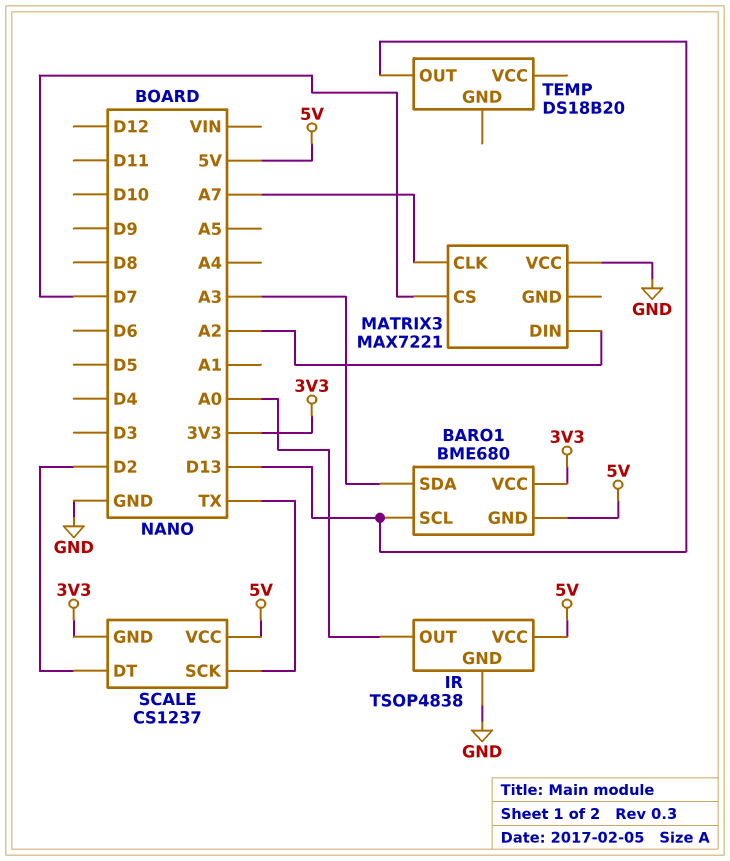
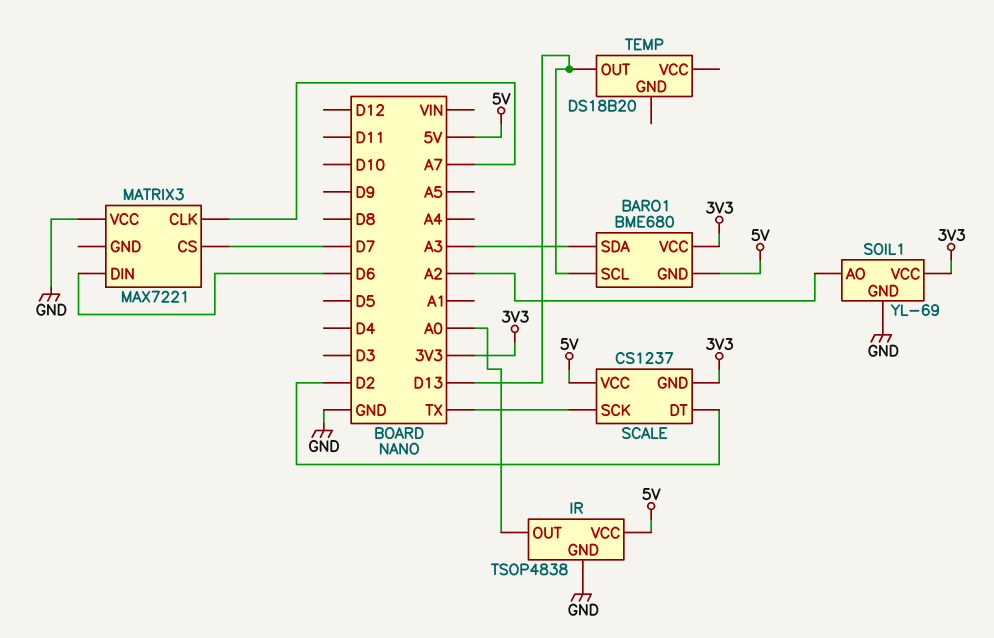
MATRIX3 pin DIN: A2 -> D6
SOIL1: none -> YL-69
SOIL1 pin AO: none -> A2
SOIL1 pin GND: none -> GND
SOIL1 pin VCC: none -> 3V3

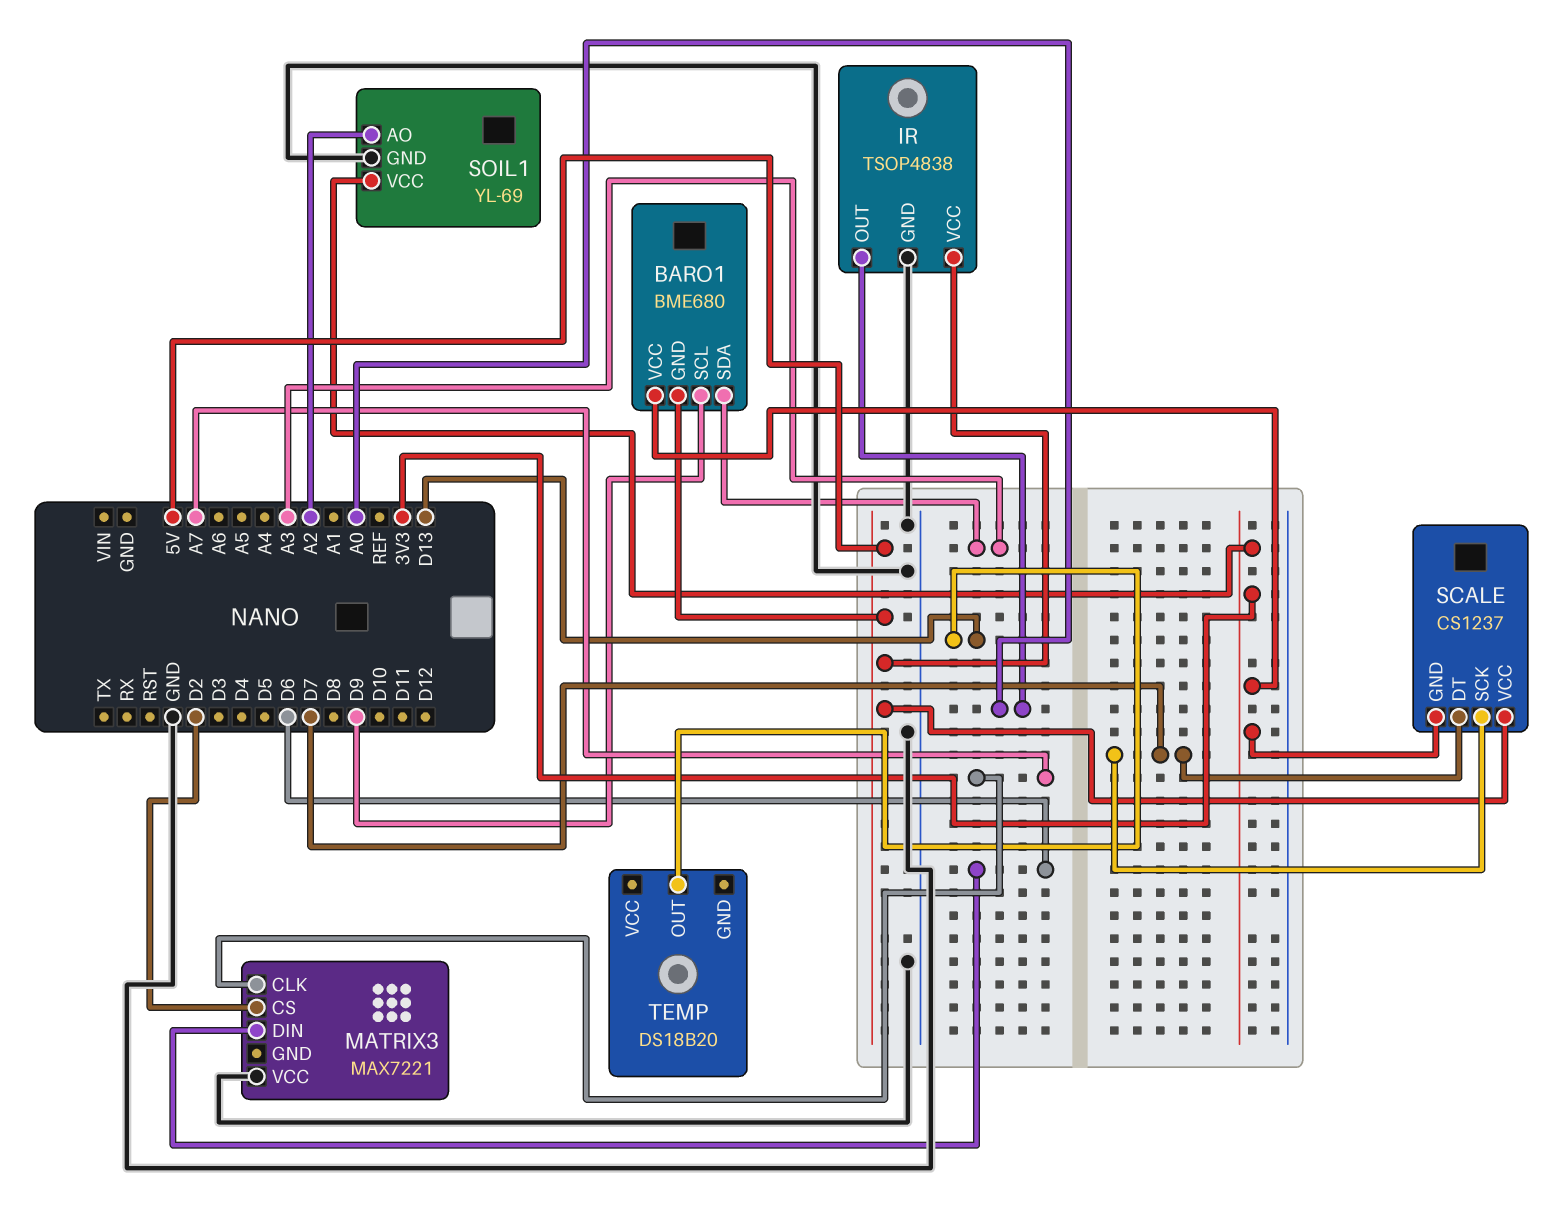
BARO1 pin SCL: D13 -> D9
MATRIX3 pin CS: D7 -> D2
SCALE pin DT: D2 -> D7
SCALE pin SCK: TX -> D7

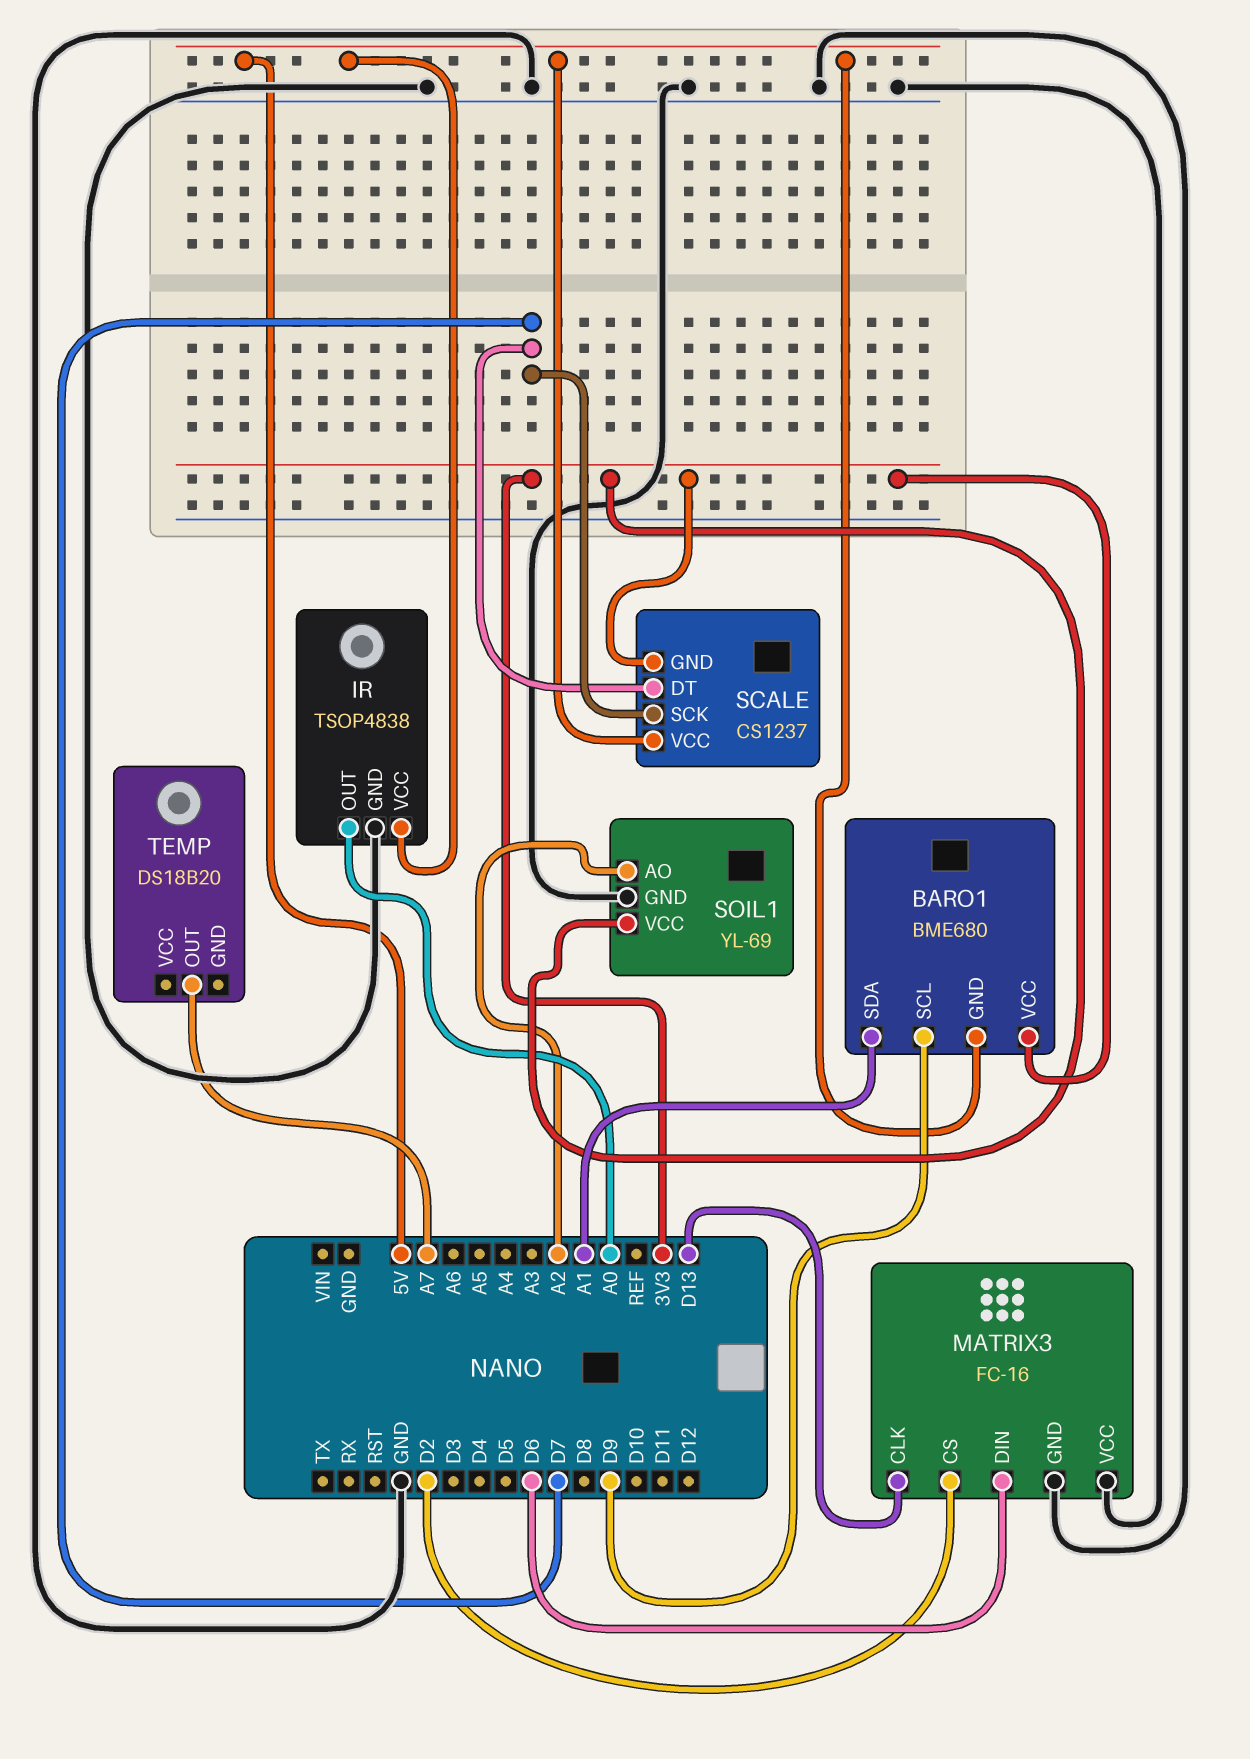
BARO1 pin SDA: A3 -> A1
MATRIX3: MAX7221 -> FC-16
MATRIX3 pin CLK: A7 -> D13
MATRIX3 pin GND: none -> GND
TEMP pin OUT: D13 -> A7

